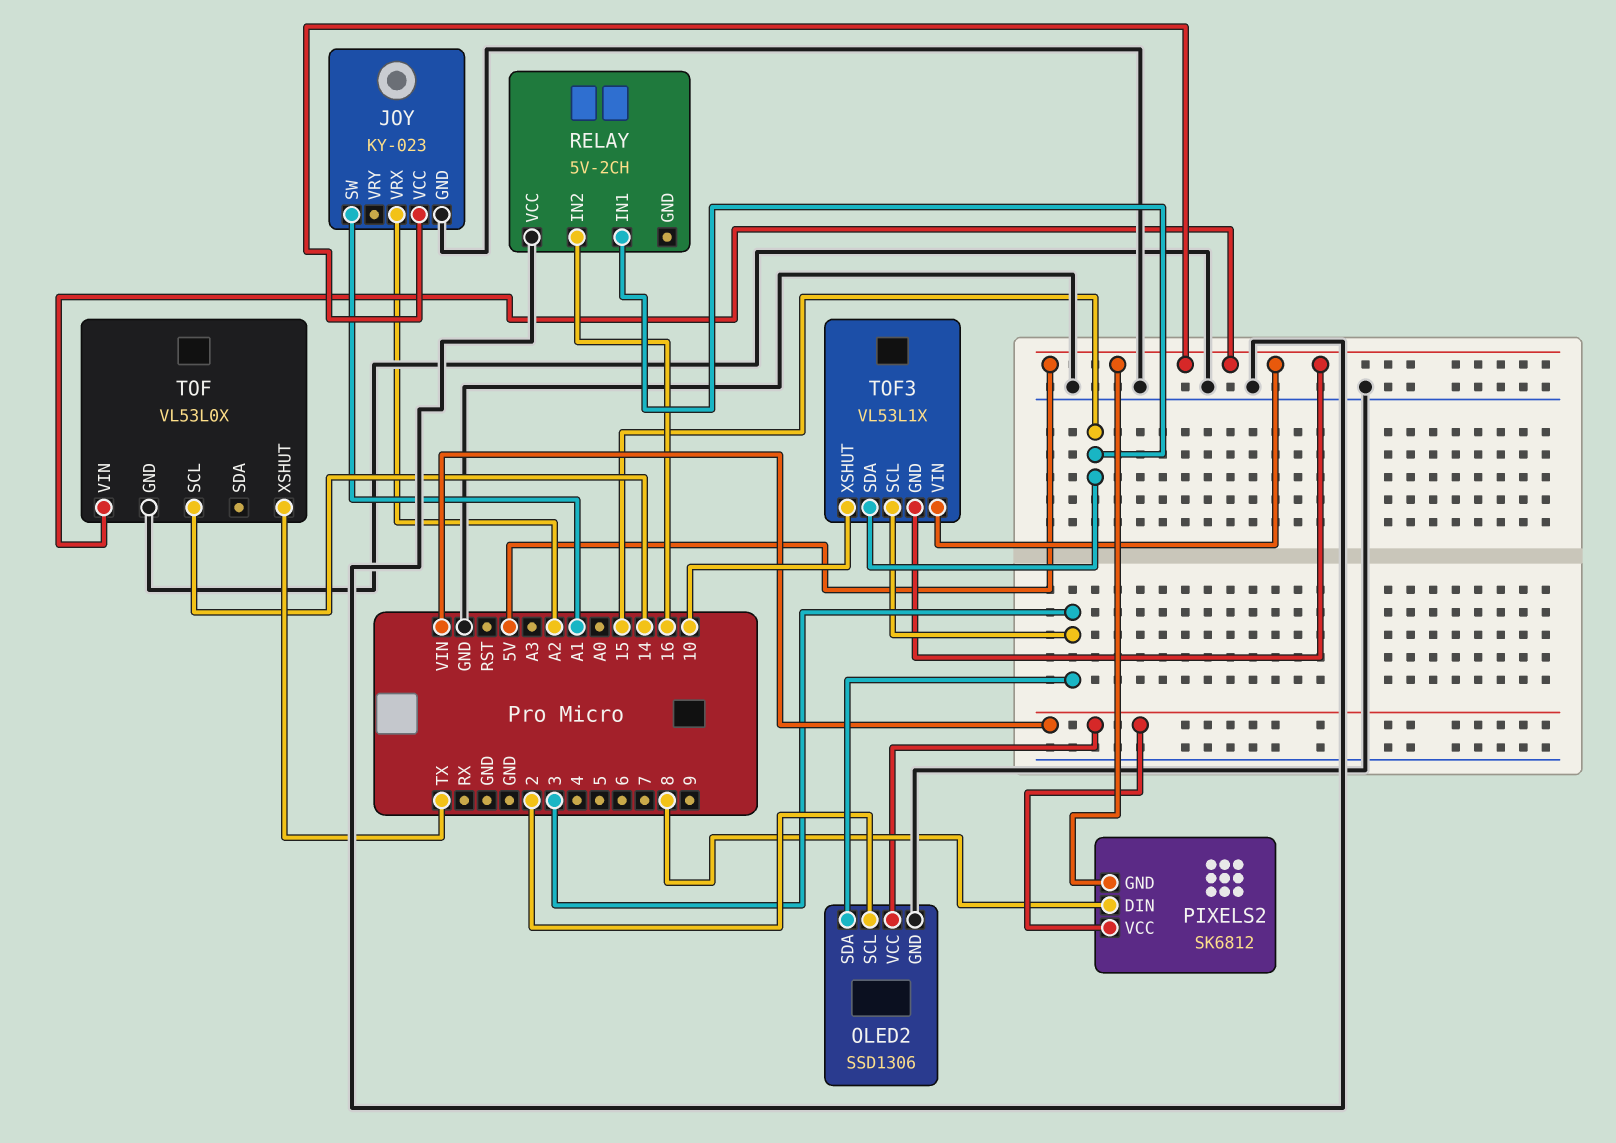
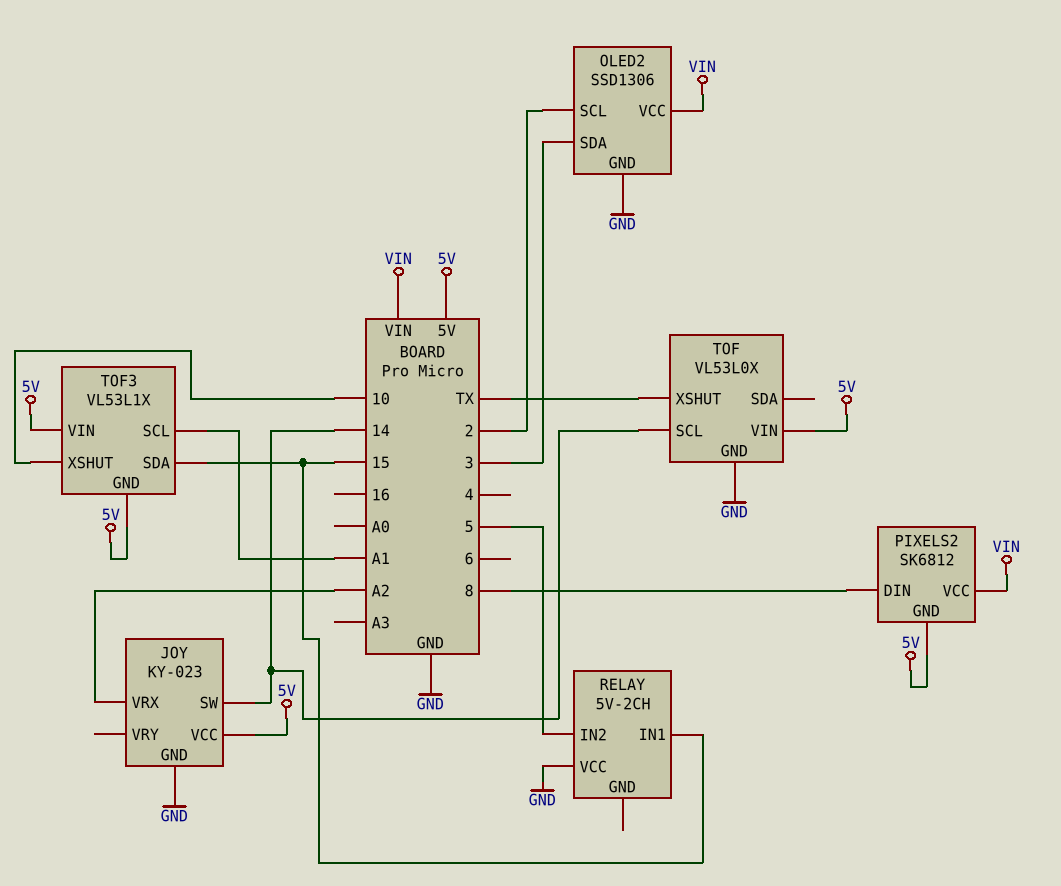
JOY pin SW: A1 -> 14
RELAY pin IN2: 16 -> 5
TOF3 pin SCL: 3 -> A1

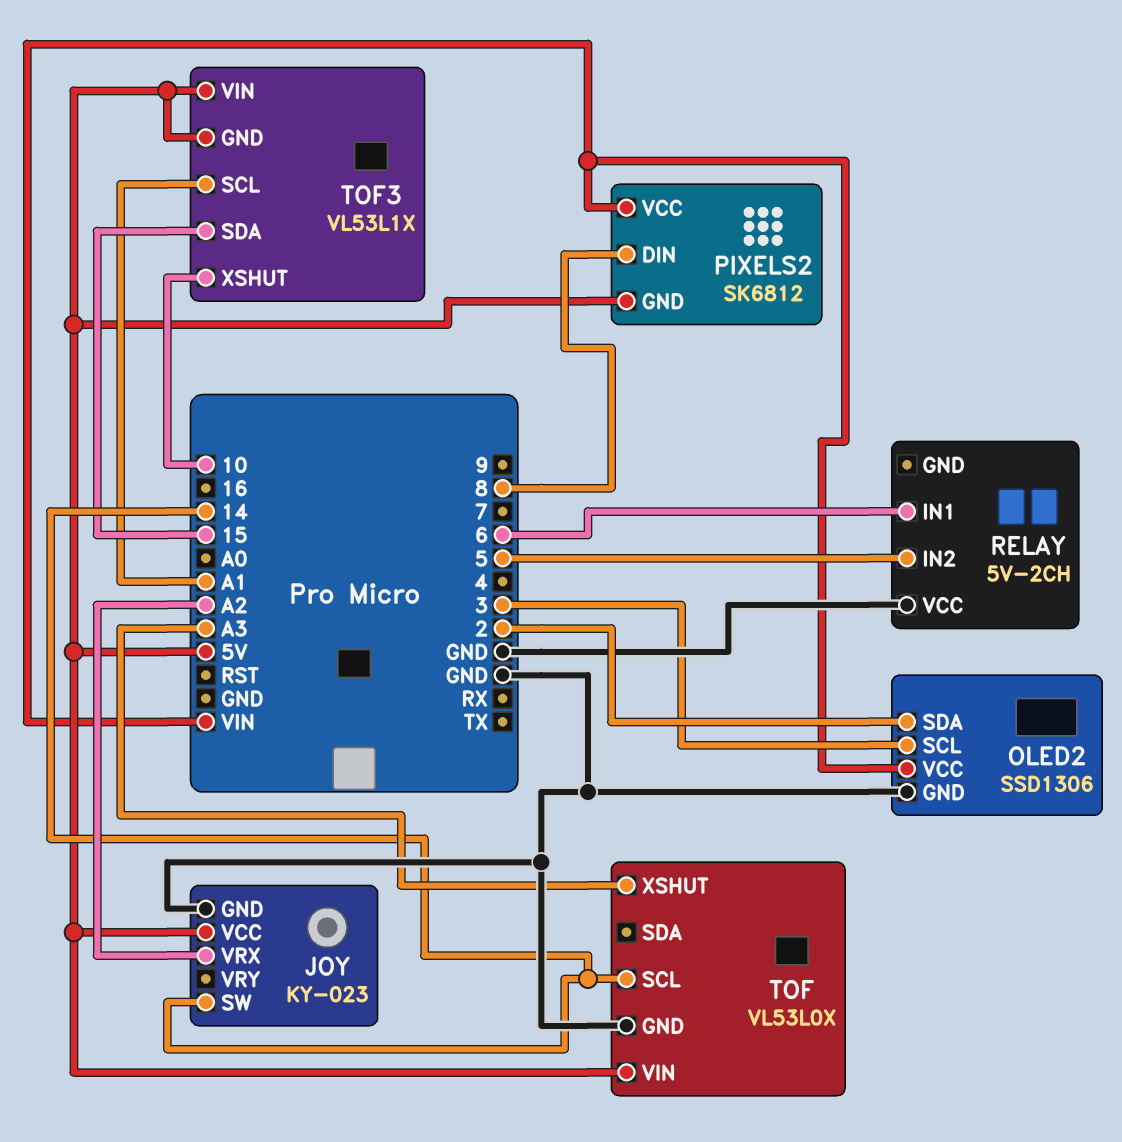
OLED2 pin SCL: 2 -> 3
OLED2 pin SDA: 3 -> 2
RELAY pin IN1: 15 -> 6
TOF pin XSHUT: TX -> A3

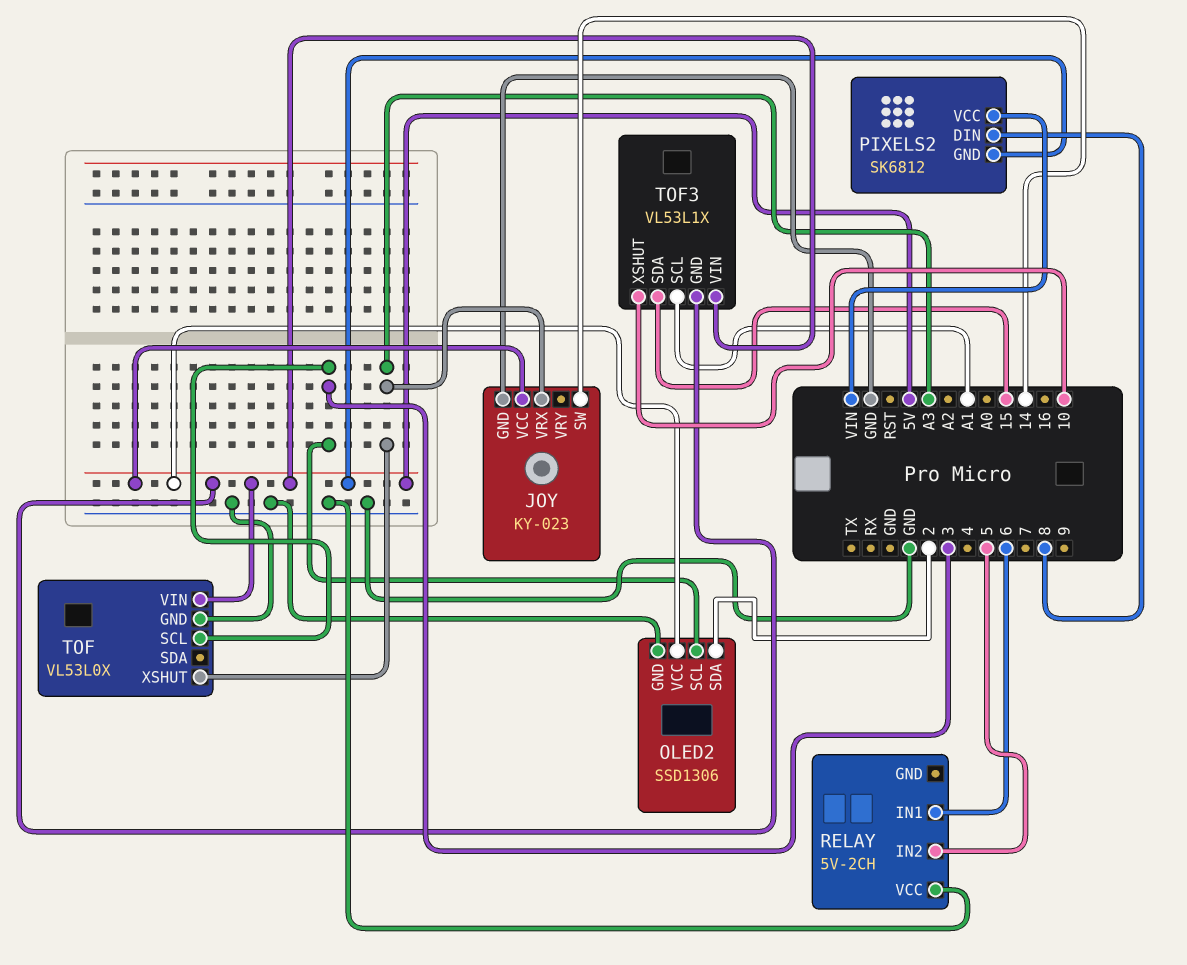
JOY pin VRX: A2 -> A3
OLED2 pin VCC: VIN -> 5V
TOF pin SCL: 14 -> 3

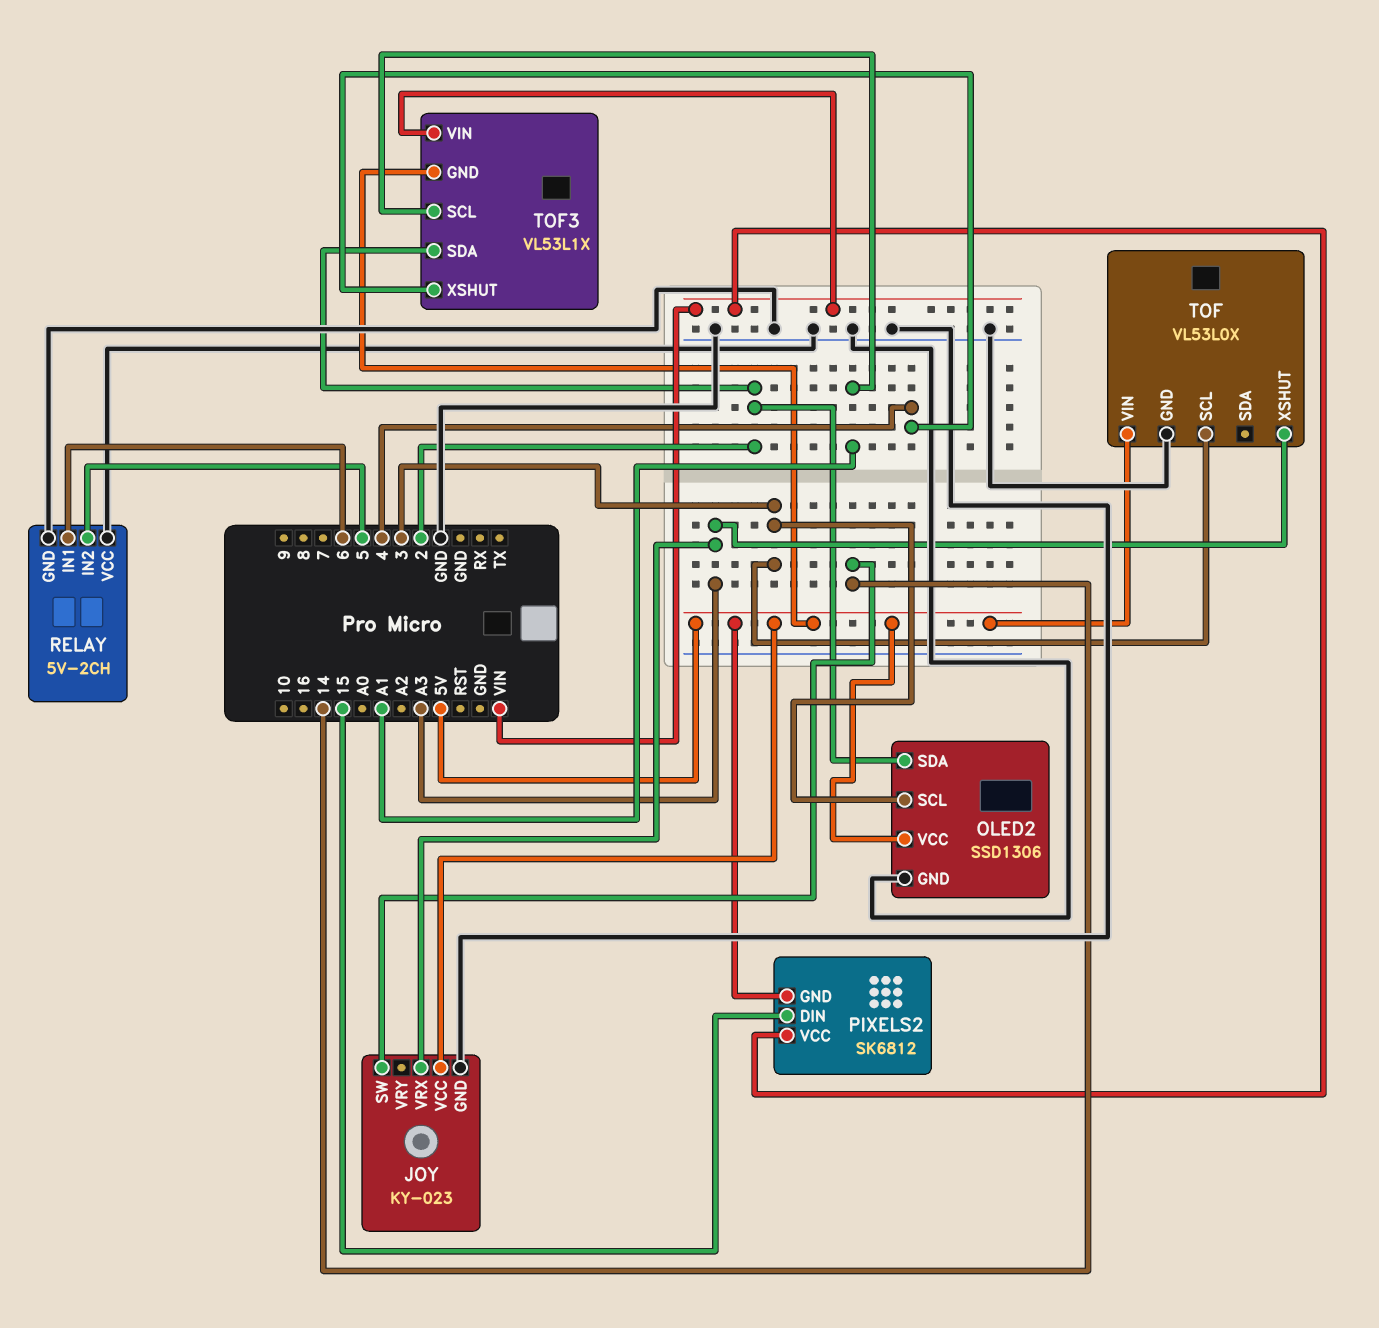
PIXELS2 pin DIN: 8 -> 15
RELAY pin GND: none -> GND
TOF3 pin SDA: 15 -> 2
TOF3 pin VIN: 5V -> VIN
TOF3 pin XSHUT: 10 -> 4

